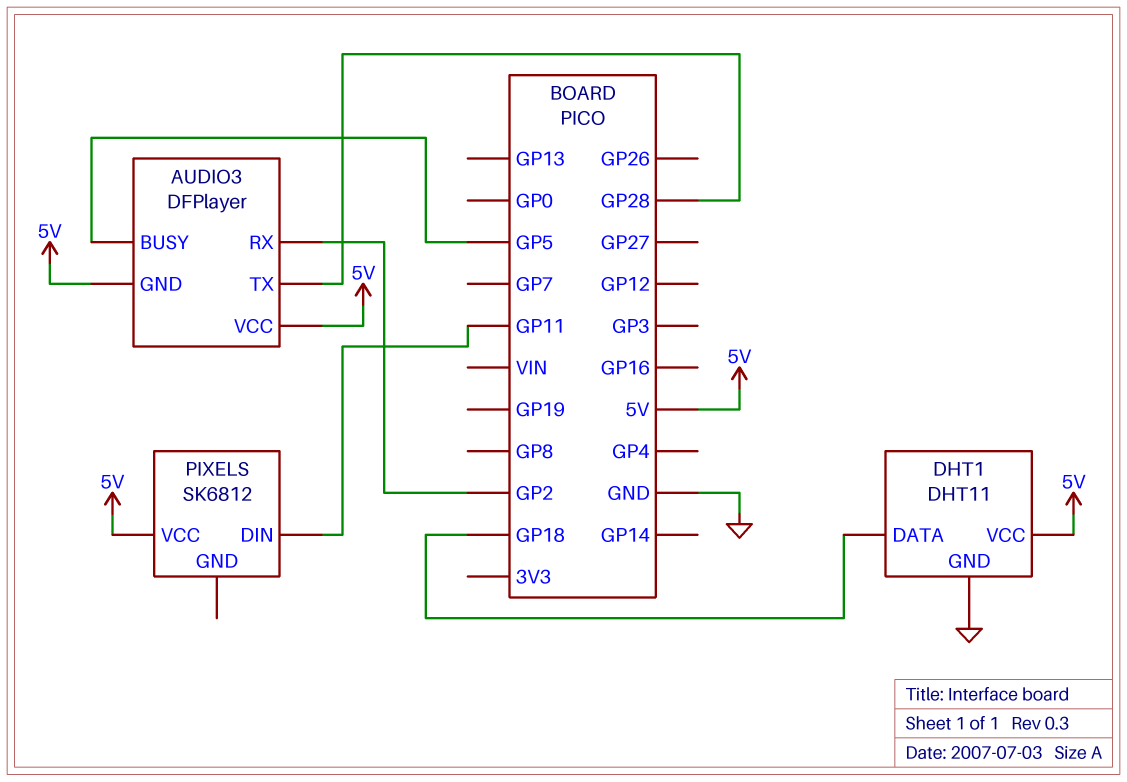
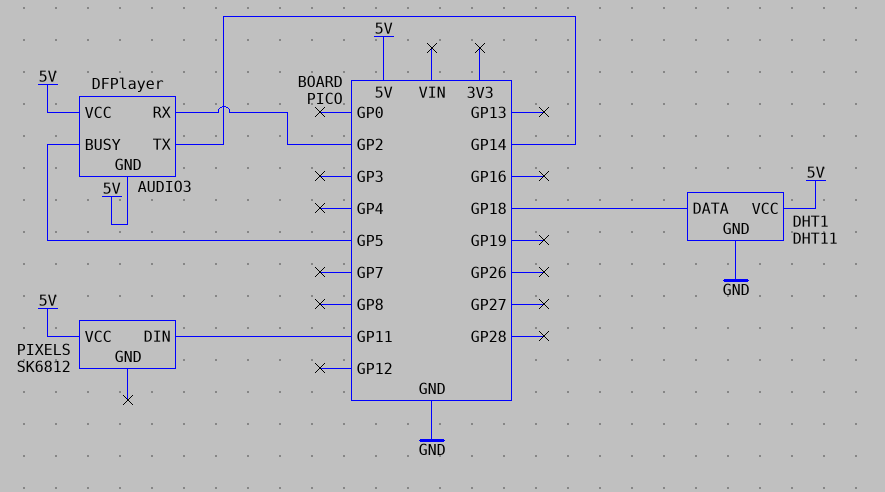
AUDIO3 pin TX: GP28 -> GP14

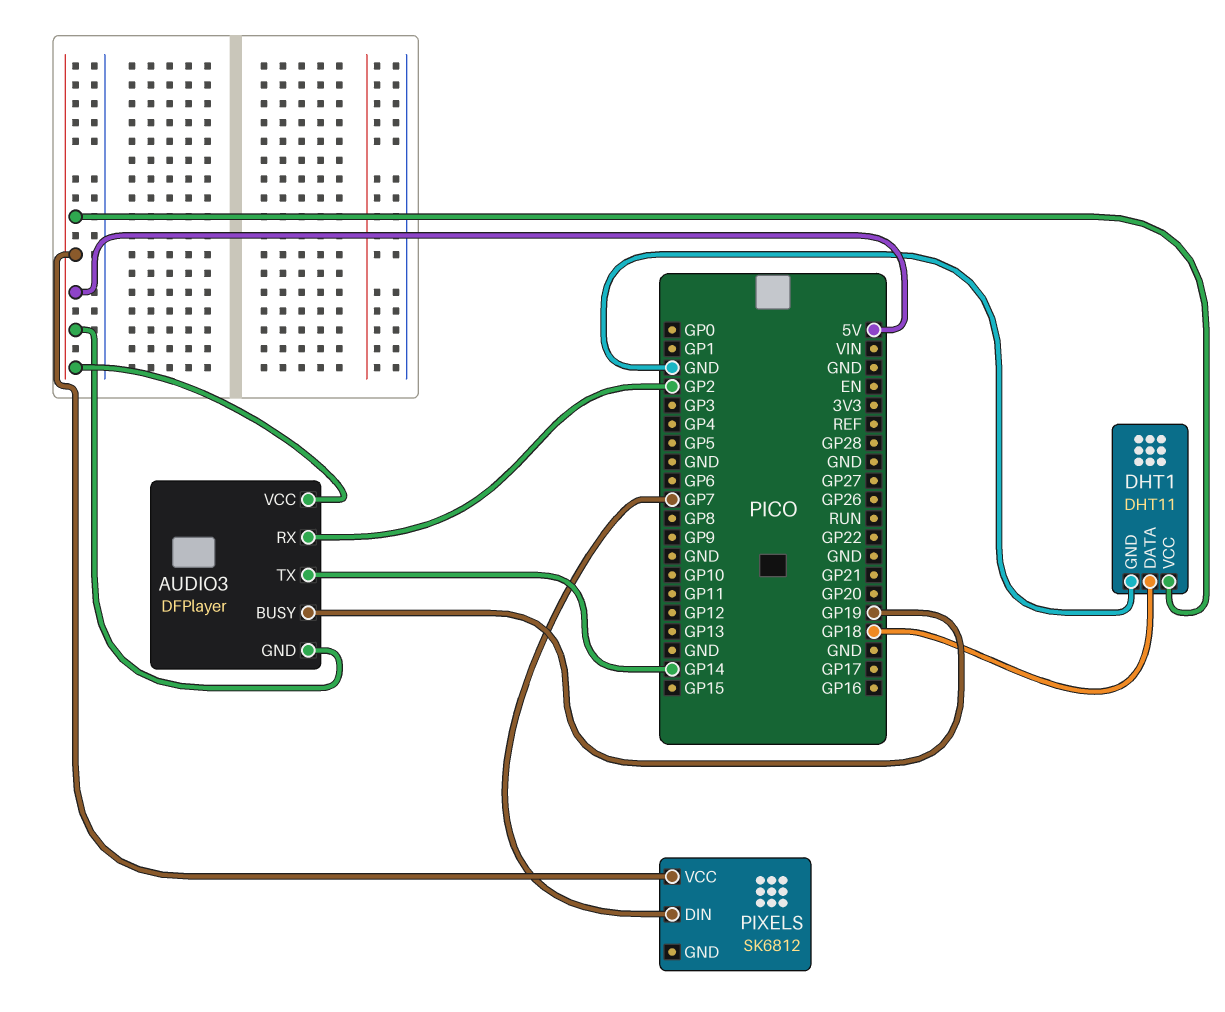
AUDIO3 pin BUSY: GP5 -> GP19
PIXELS pin DIN: GP11 -> GP7

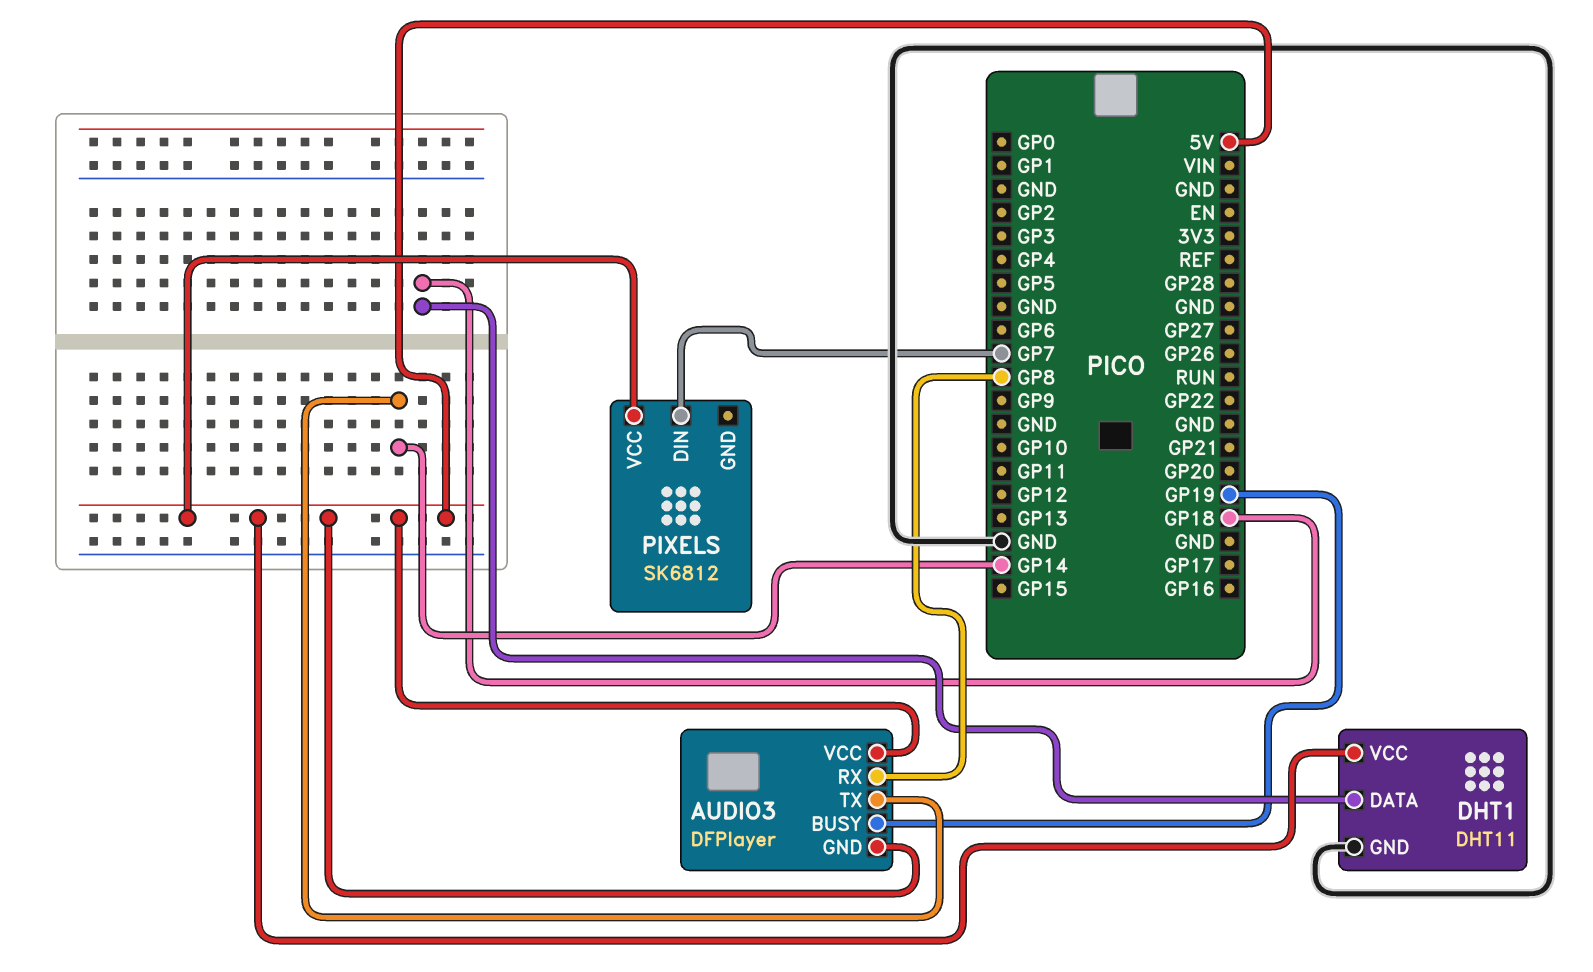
AUDIO3 pin RX: GP2 -> GP8

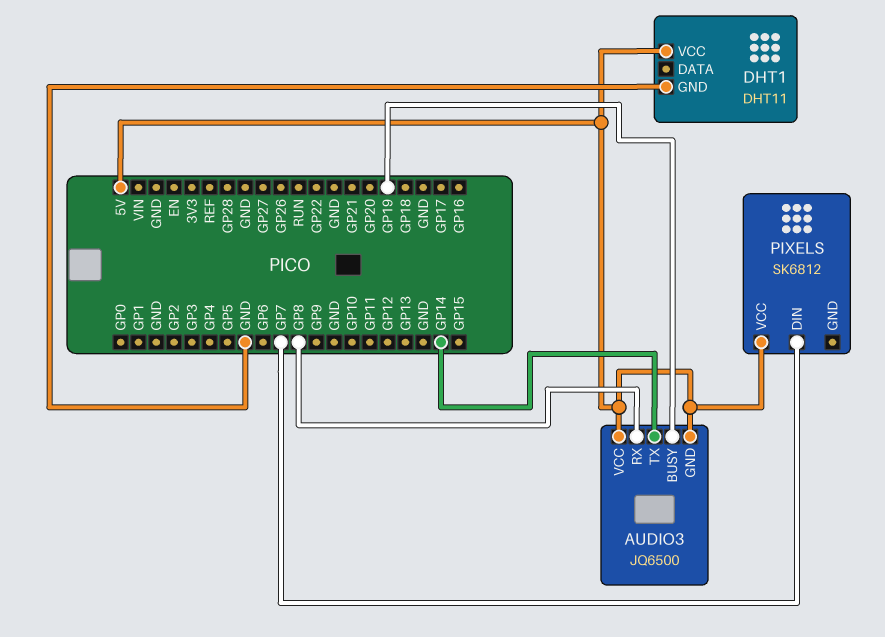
AUDIO3: DFPlayer -> JQ6500
DHT1 pin DATA: GP18 -> none

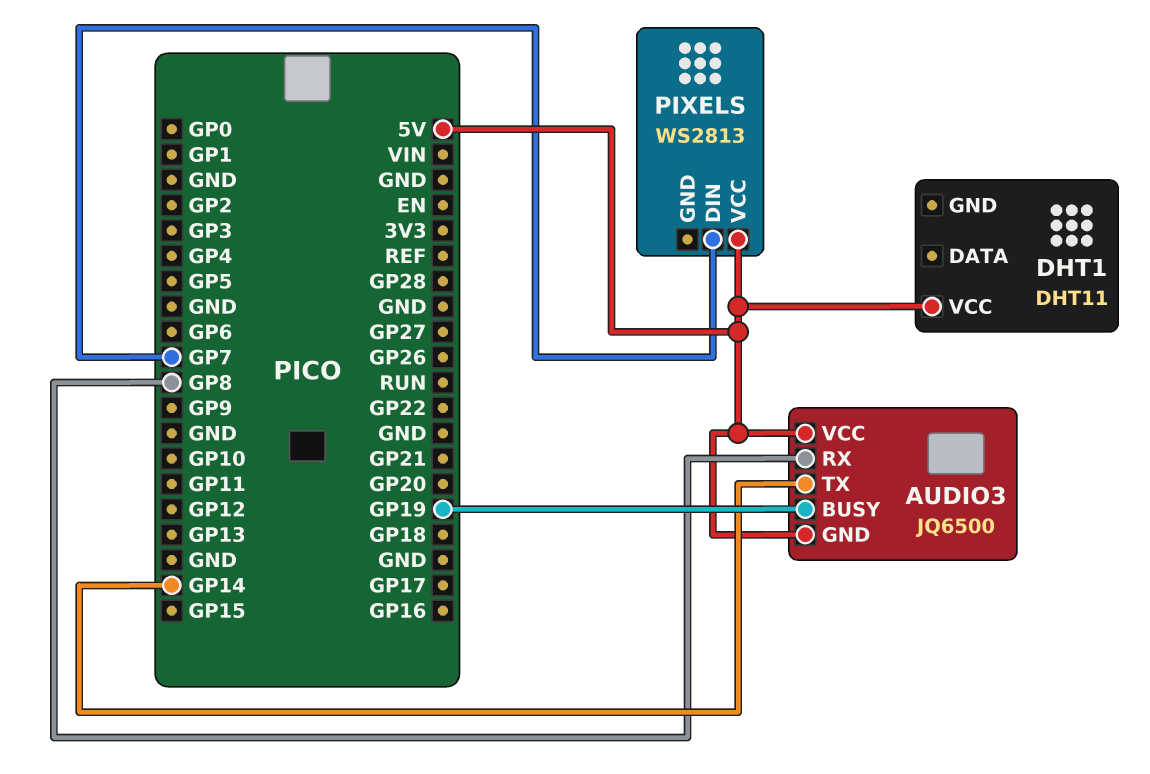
DHT1 pin GND: GND -> none
PIXELS: SK6812 -> WS2813

